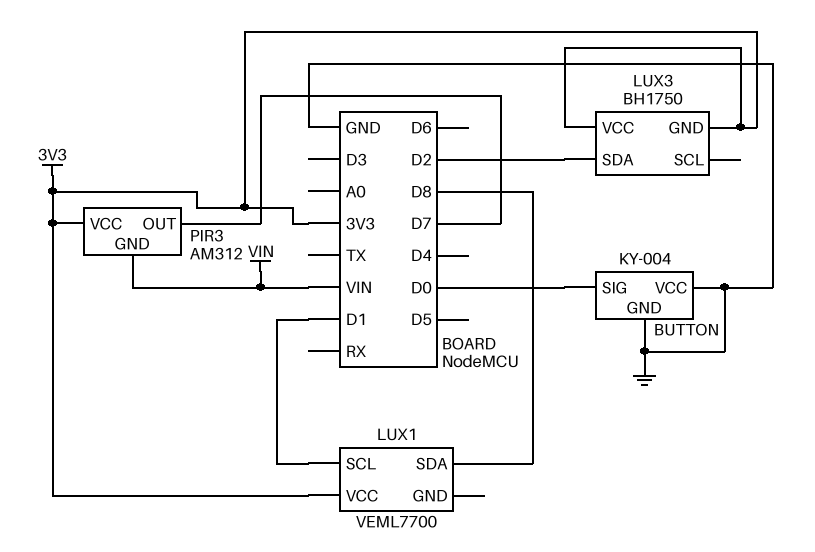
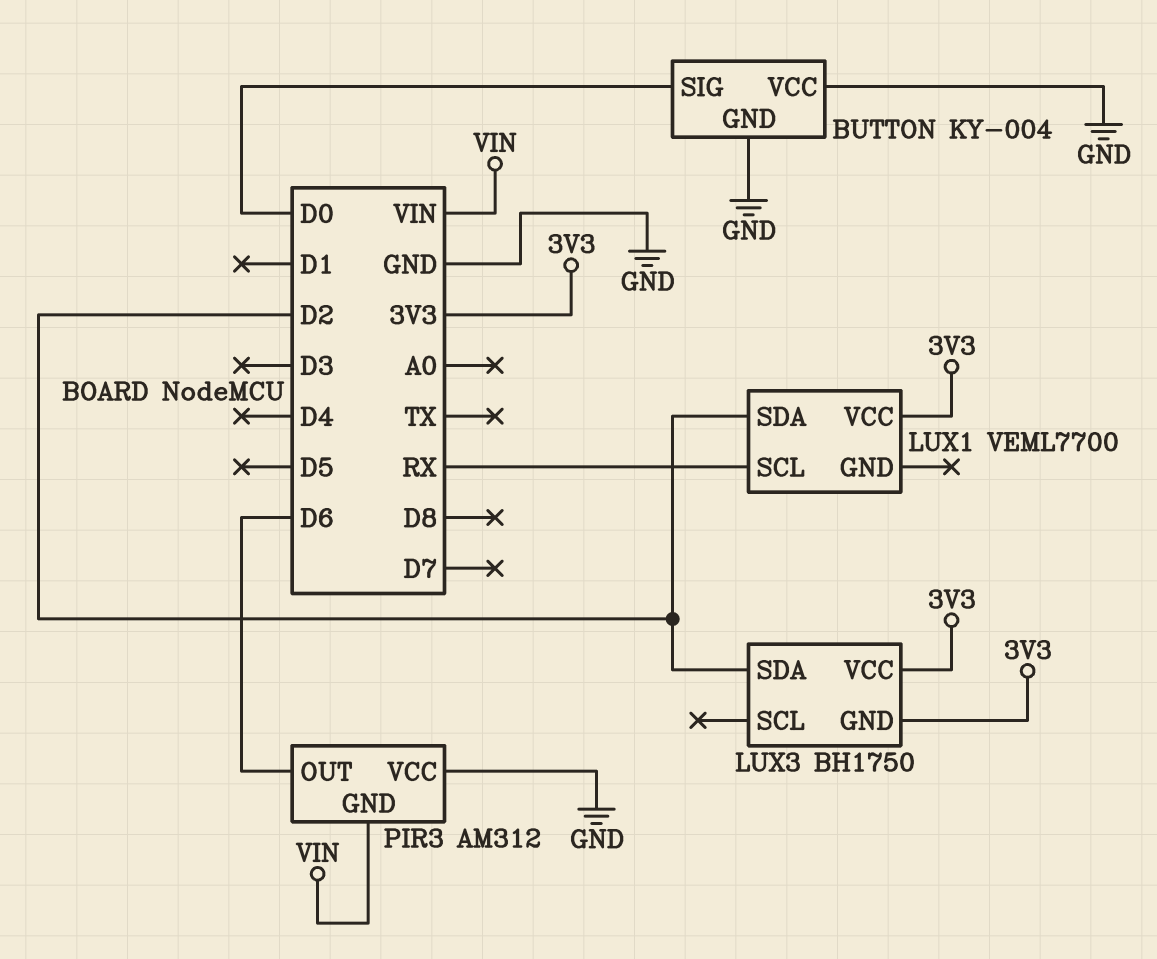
LUX1 pin SCL: D1 -> RX
LUX1 pin SDA: D8 -> D2
PIR3 pin OUT: D7 -> D6
PIR3 pin VCC: 3V3 -> GND

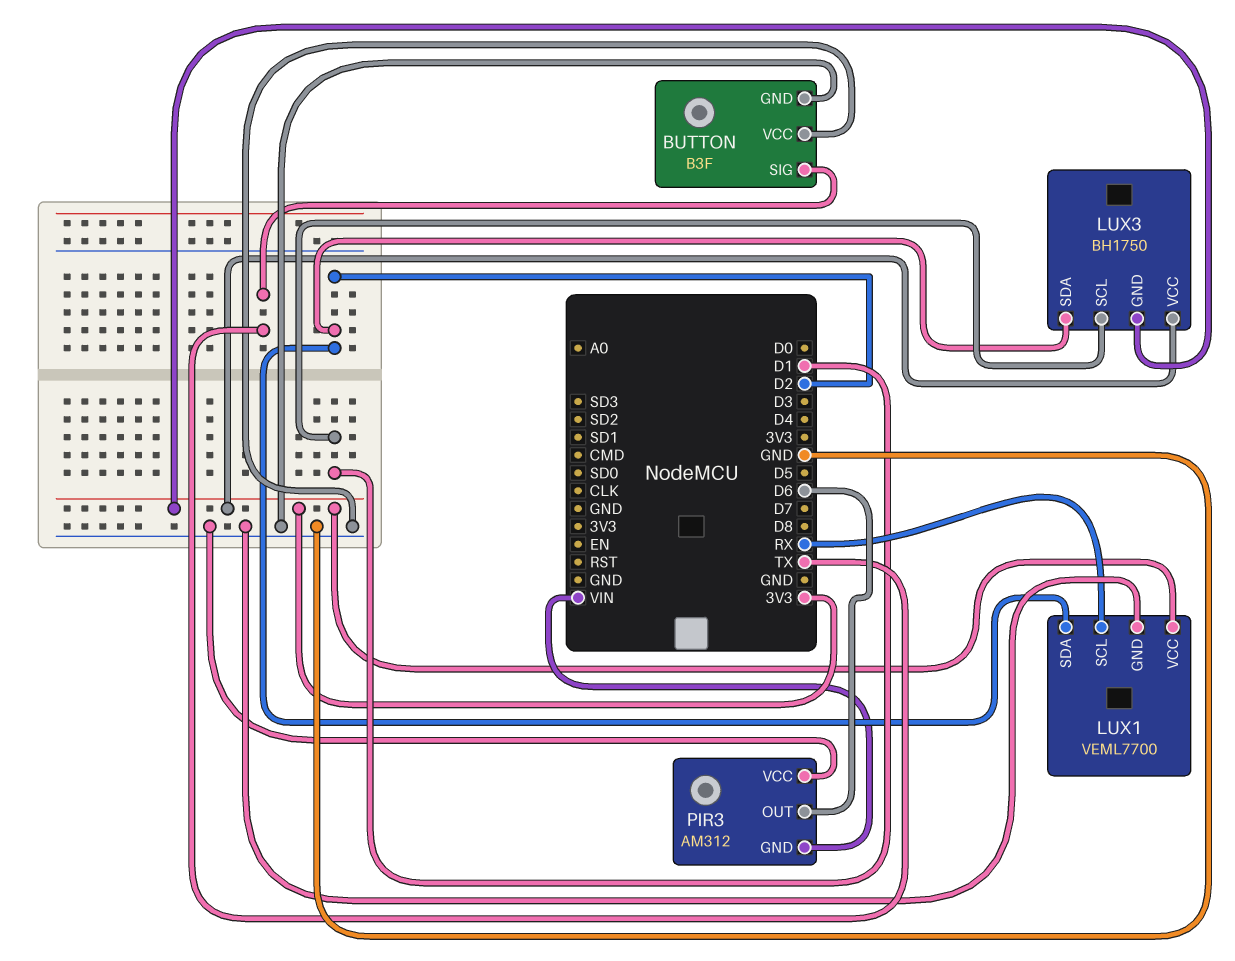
BUTTON: KY-004 -> B3F
BUTTON pin SIG: D0 -> TX
LUX1 pin GND: none -> GND
LUX3 pin SCL: none -> D1

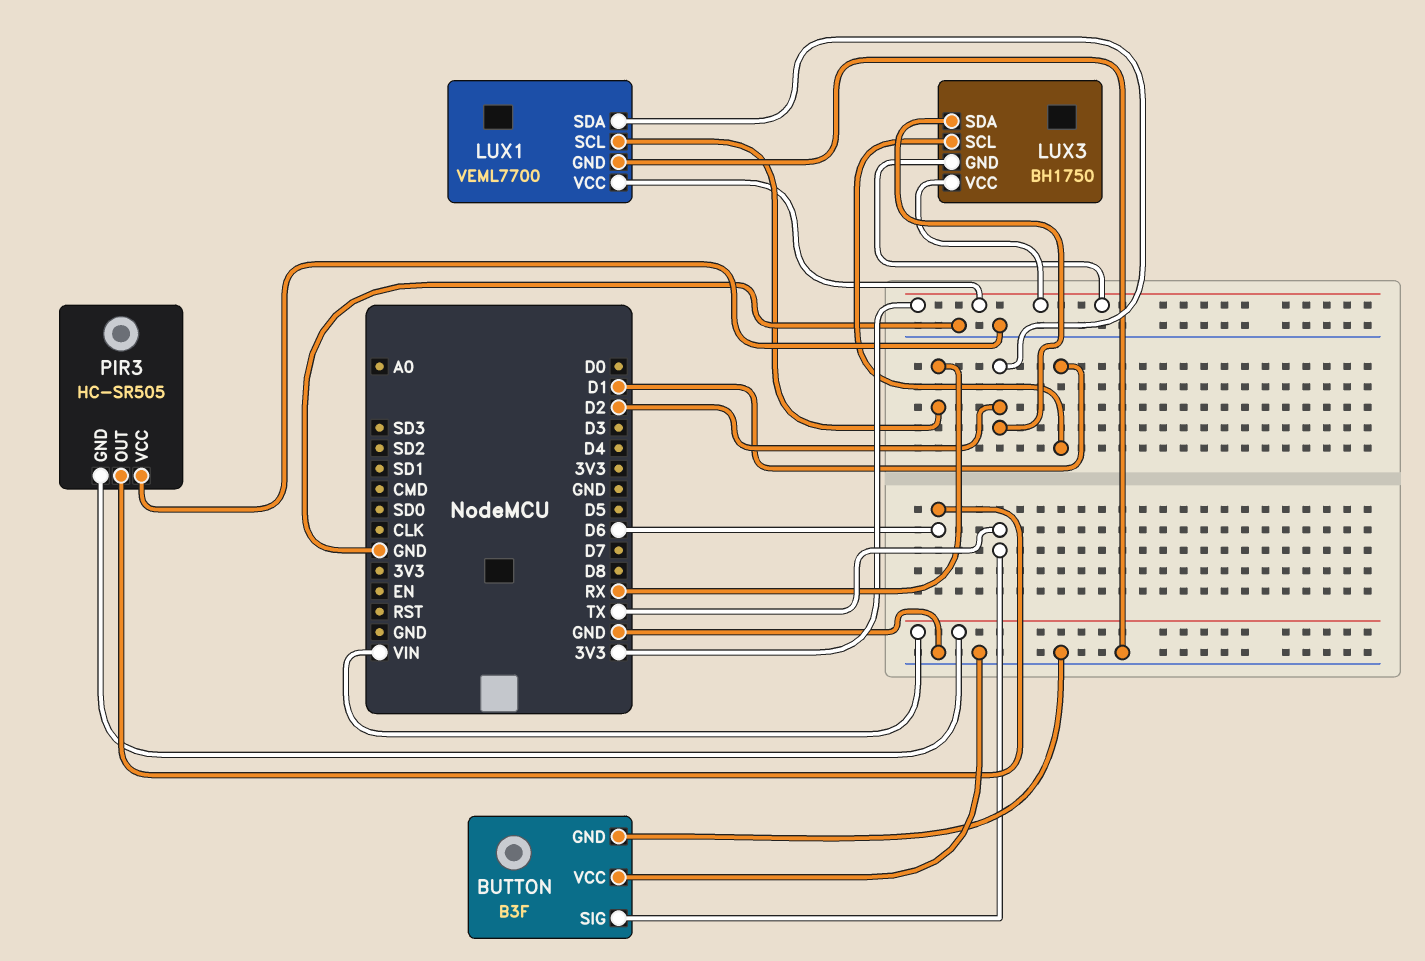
PIR3: AM312 -> HC-SR505

